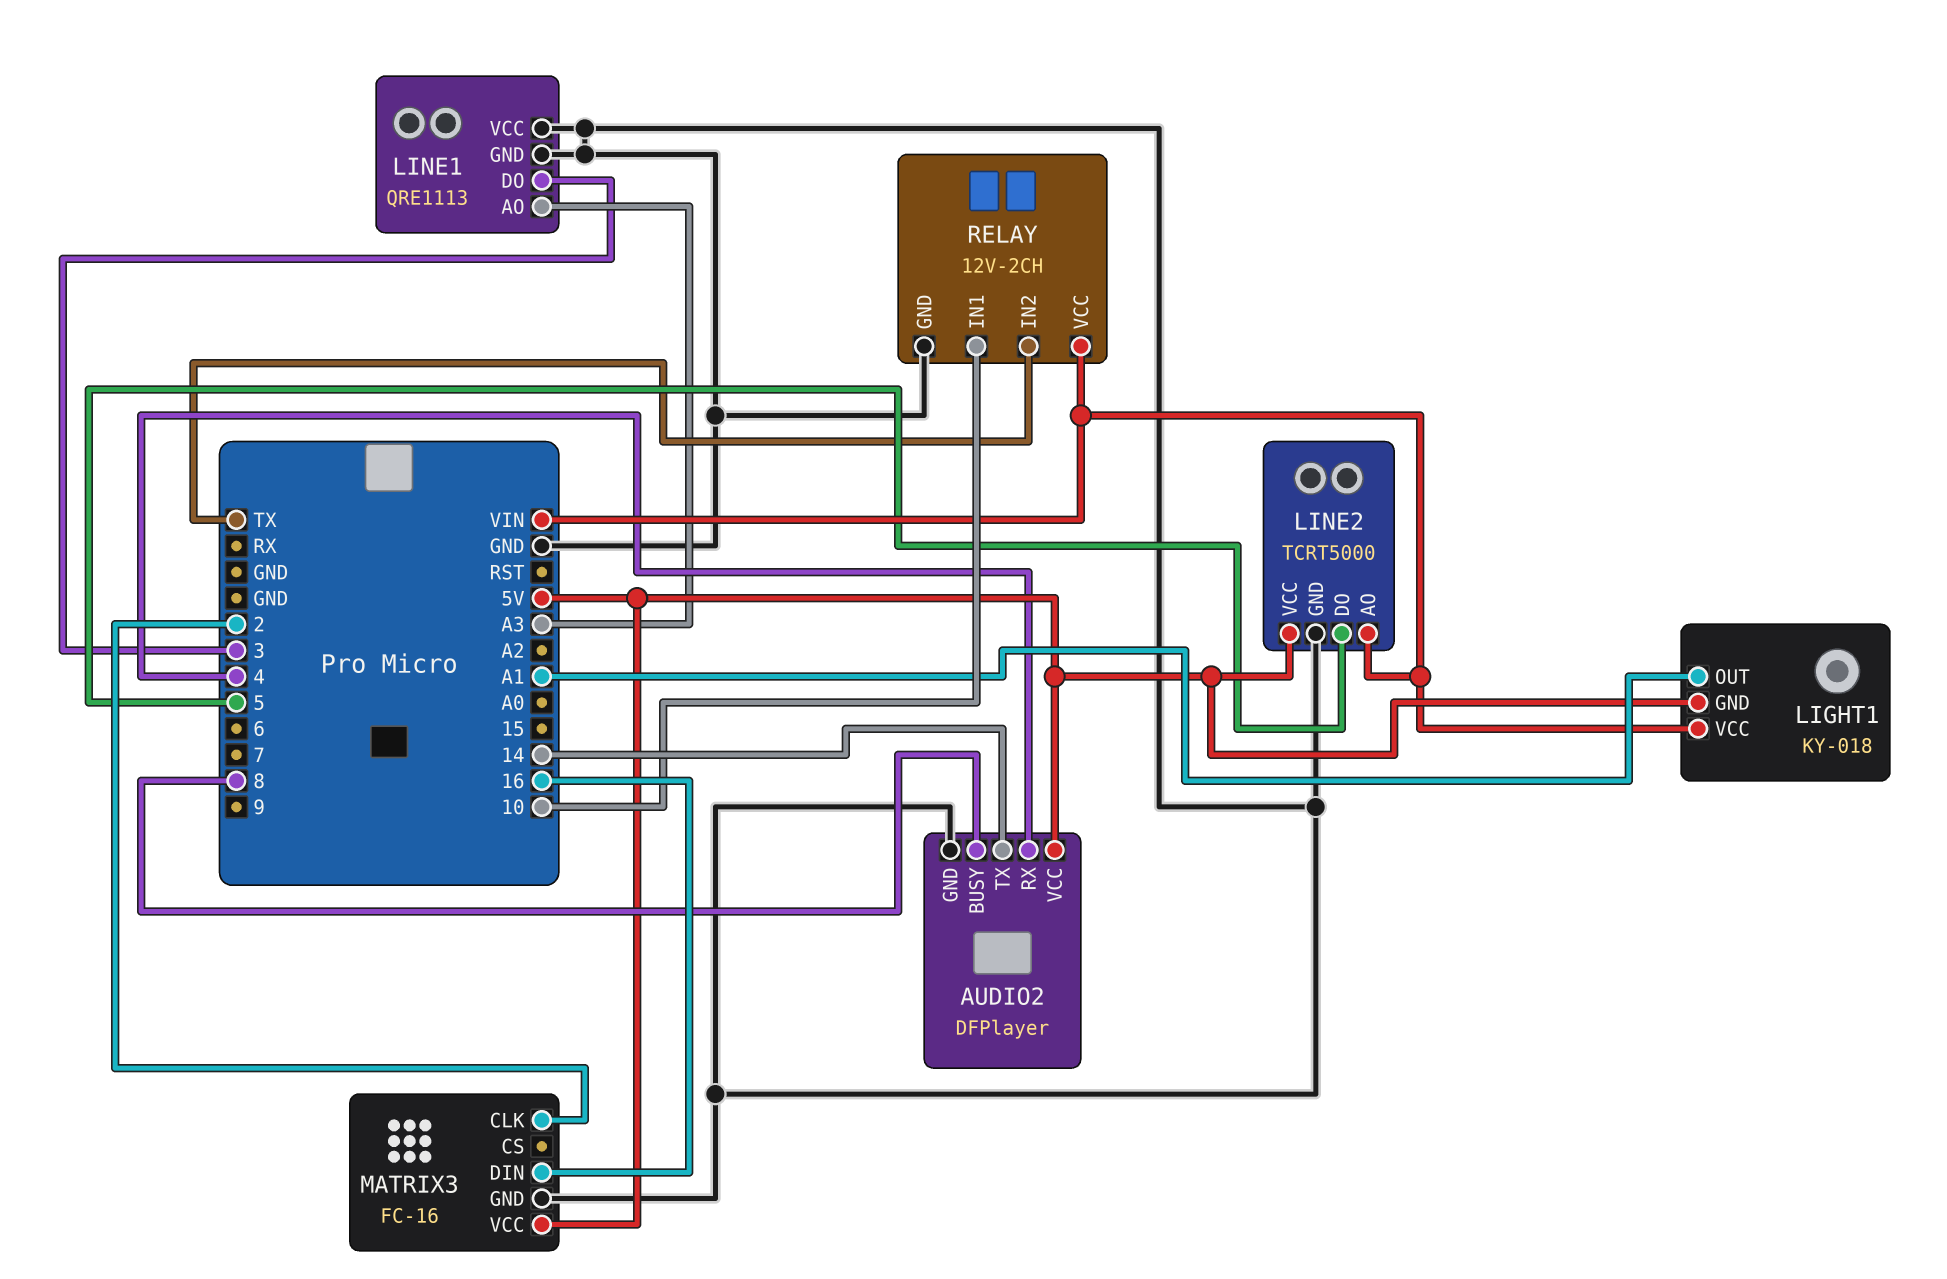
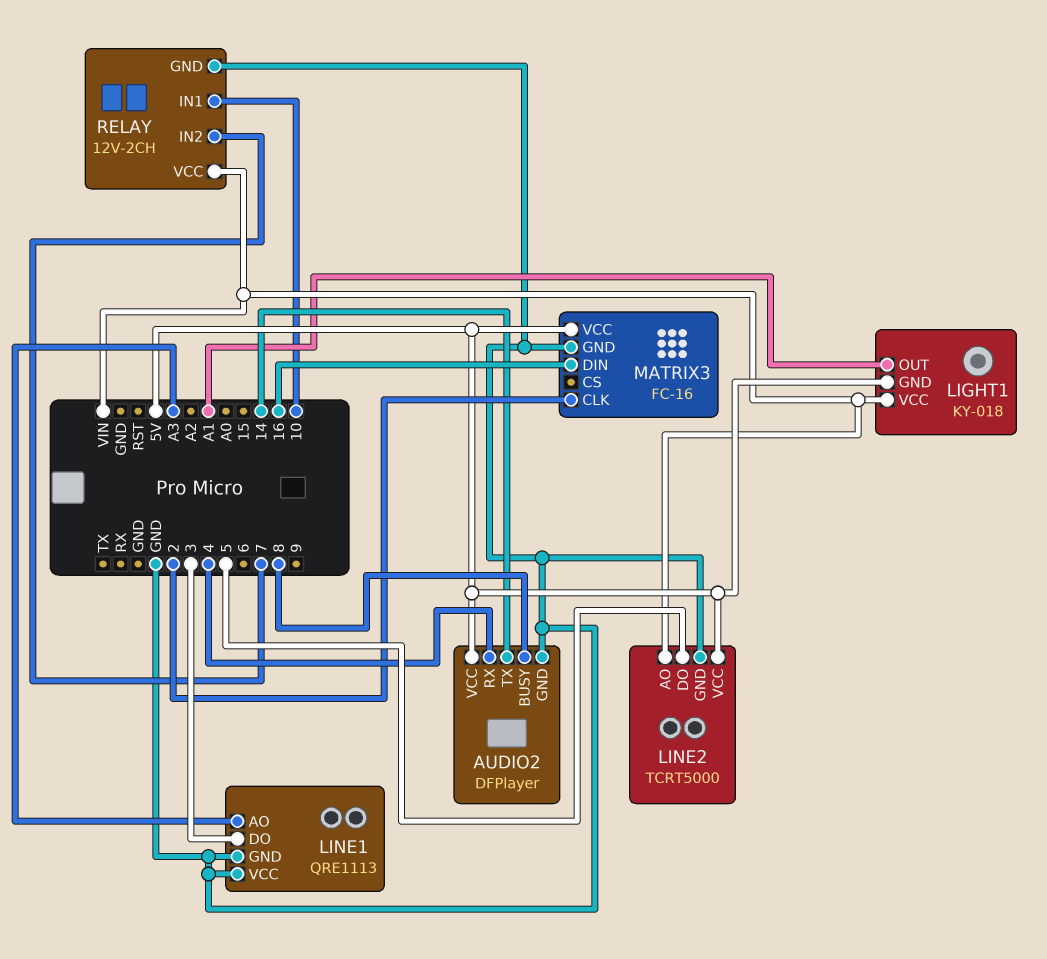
RELAY pin IN2: TX -> 7

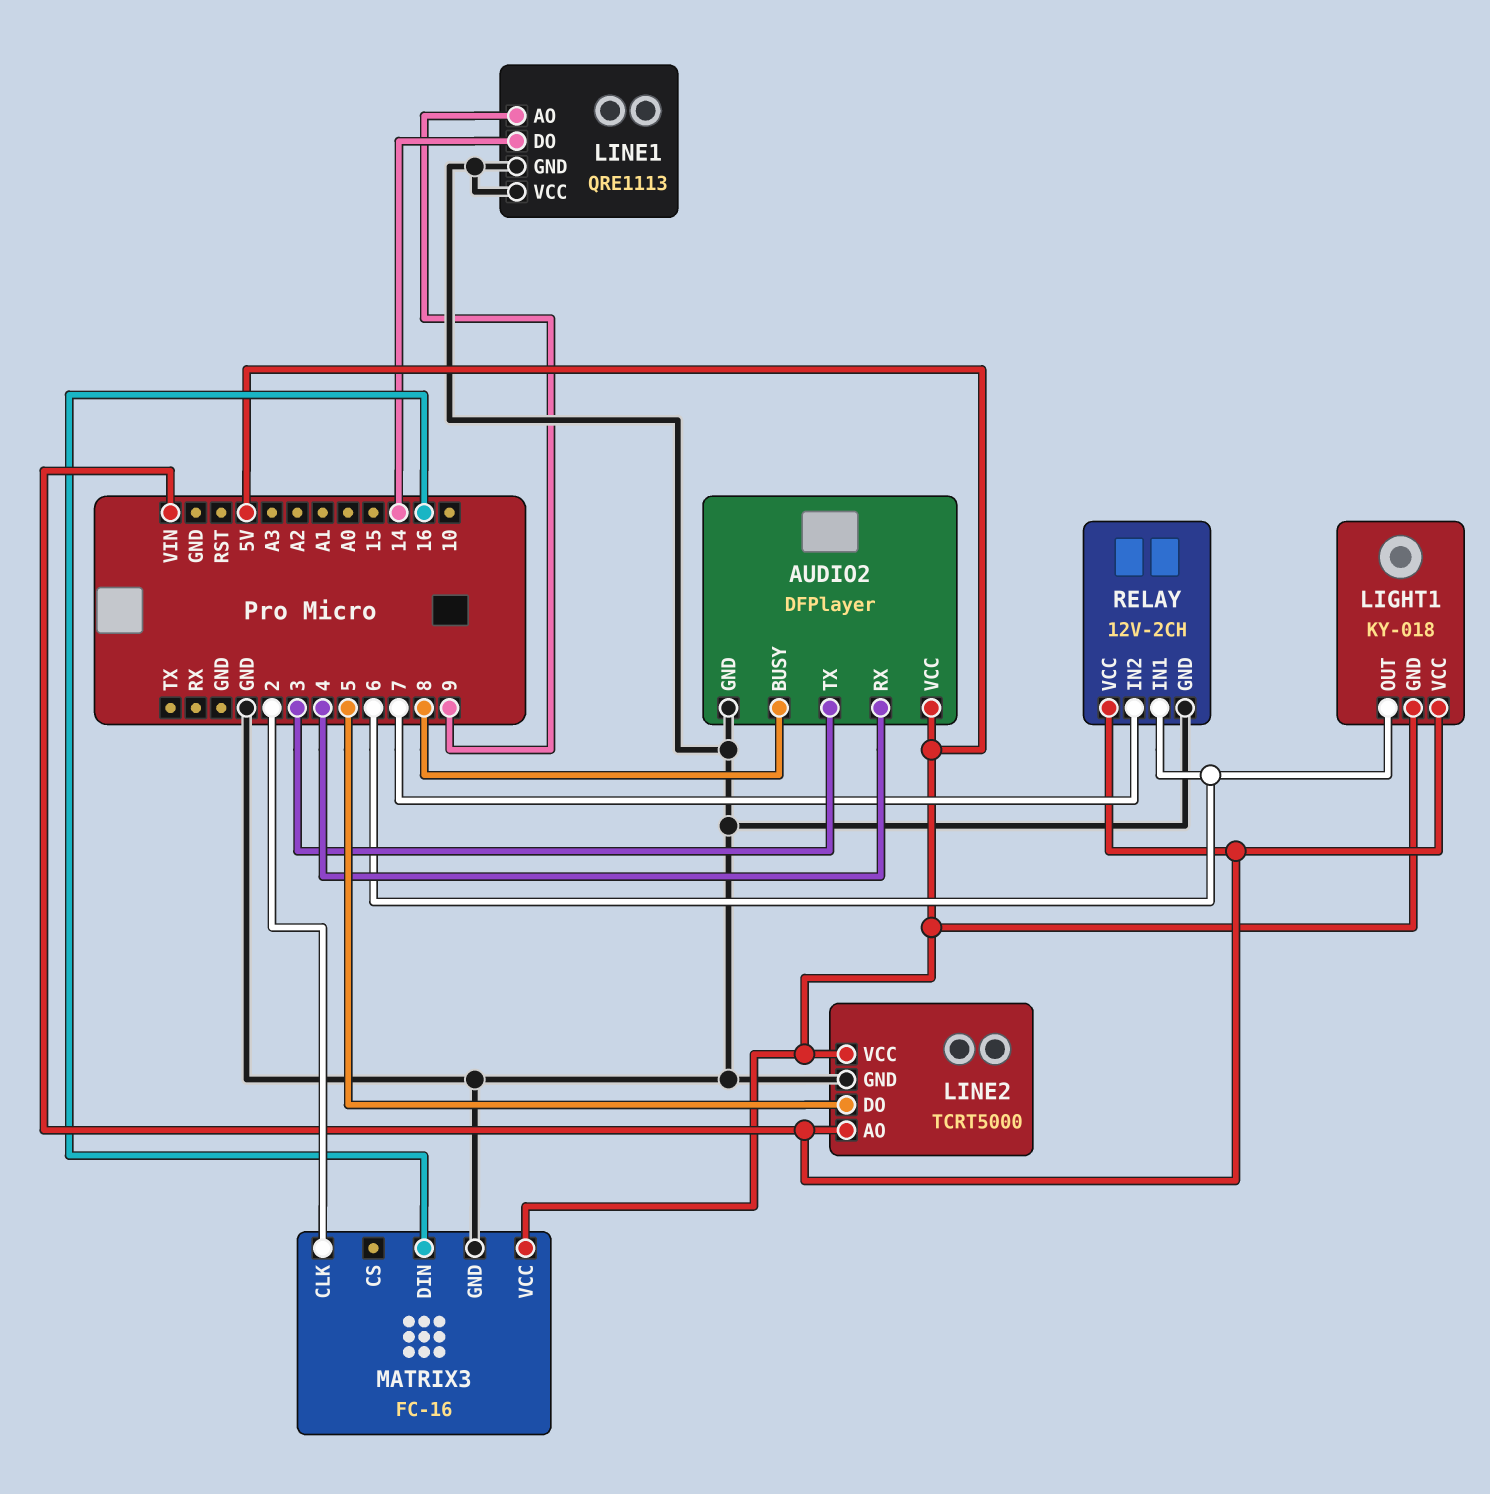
AUDIO2 pin TX: 14 -> 3
LIGHT1 pin OUT: A1 -> 6
LINE1 pin AO: A3 -> 9
LINE1 pin DO: 3 -> 14
RELAY pin IN1: 10 -> 6

